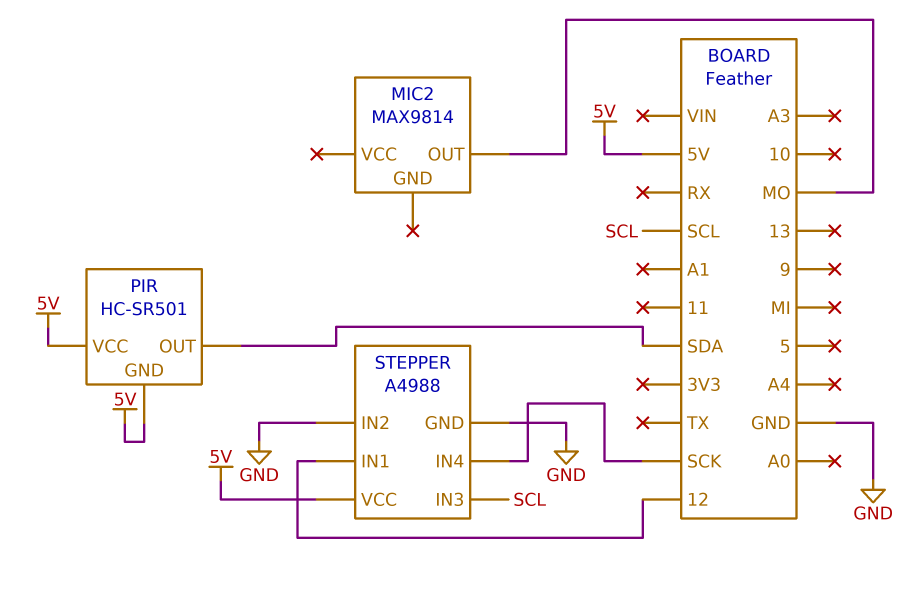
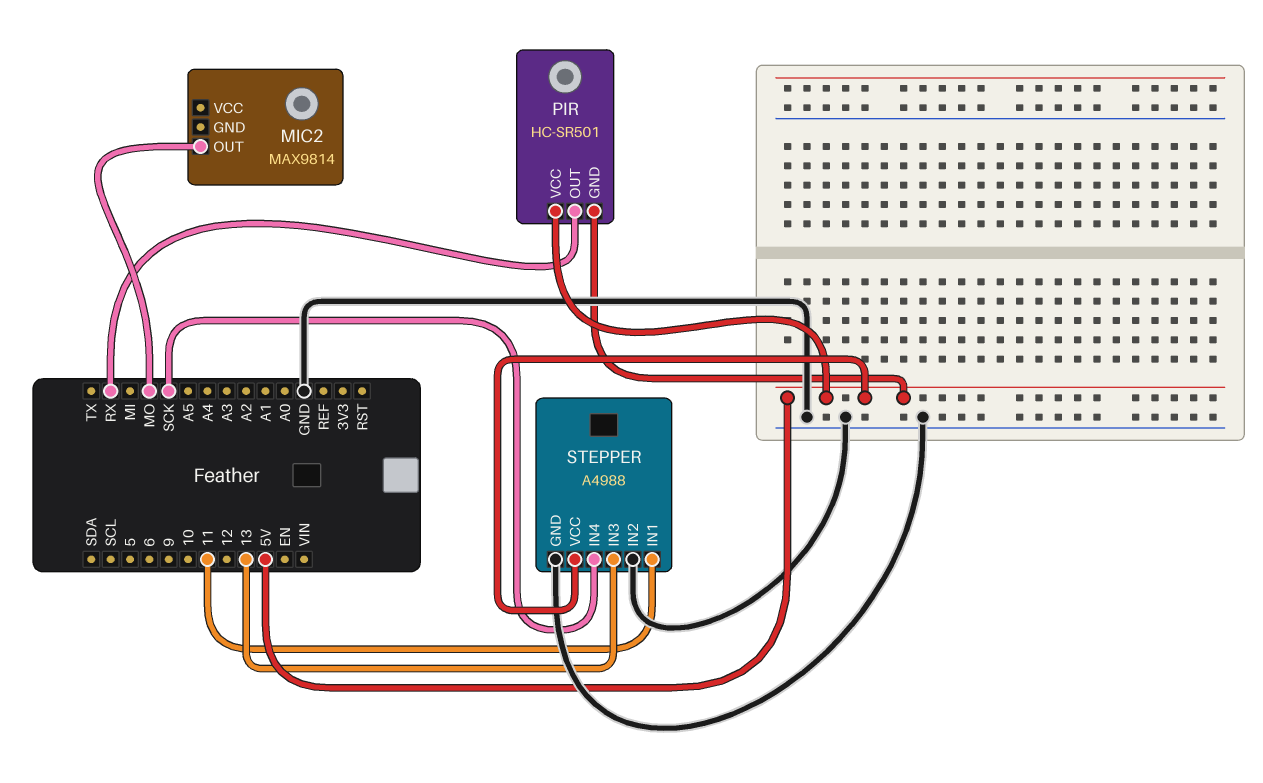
PIR pin OUT: SDA -> RX
STEPPER pin IN1: 12 -> 11
STEPPER pin IN3: SCL -> 13

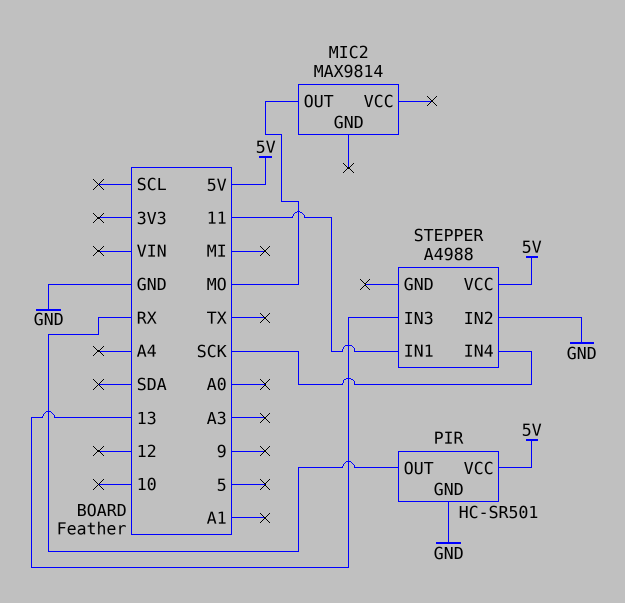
PIR pin GND: 5V -> GND
STEPPER pin GND: GND -> none

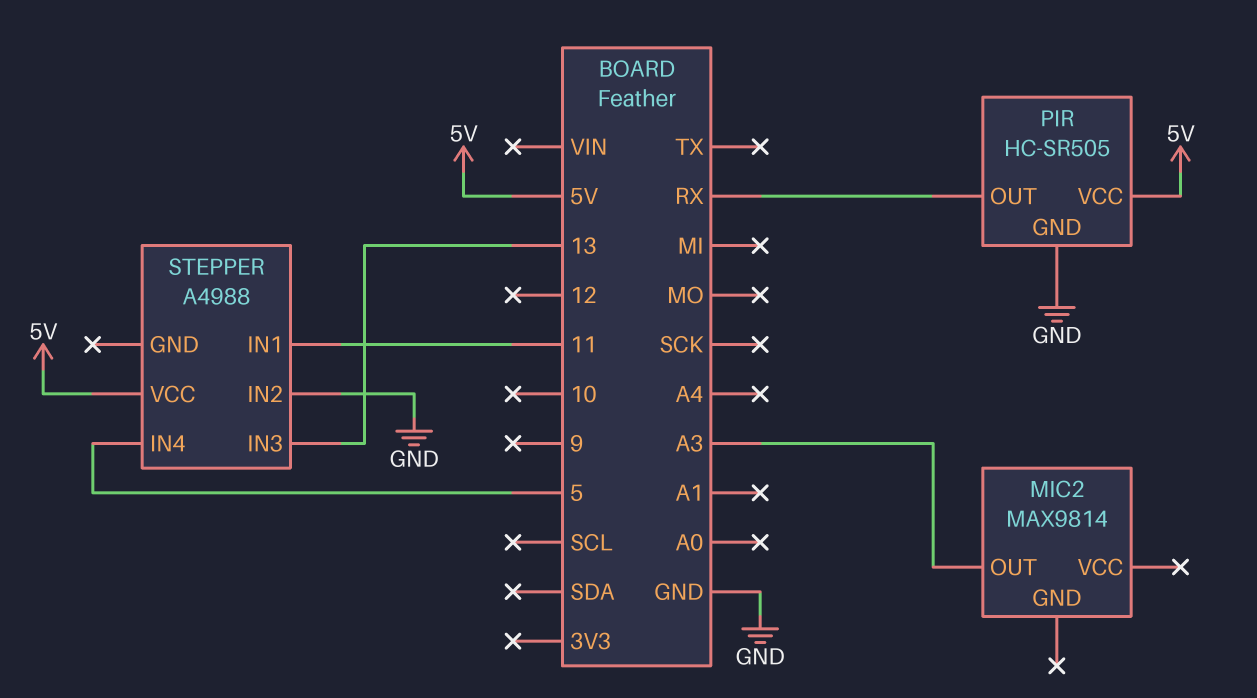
MIC2 pin OUT: MO -> A3
PIR: HC-SR501 -> HC-SR505
STEPPER pin IN4: SCK -> 5

